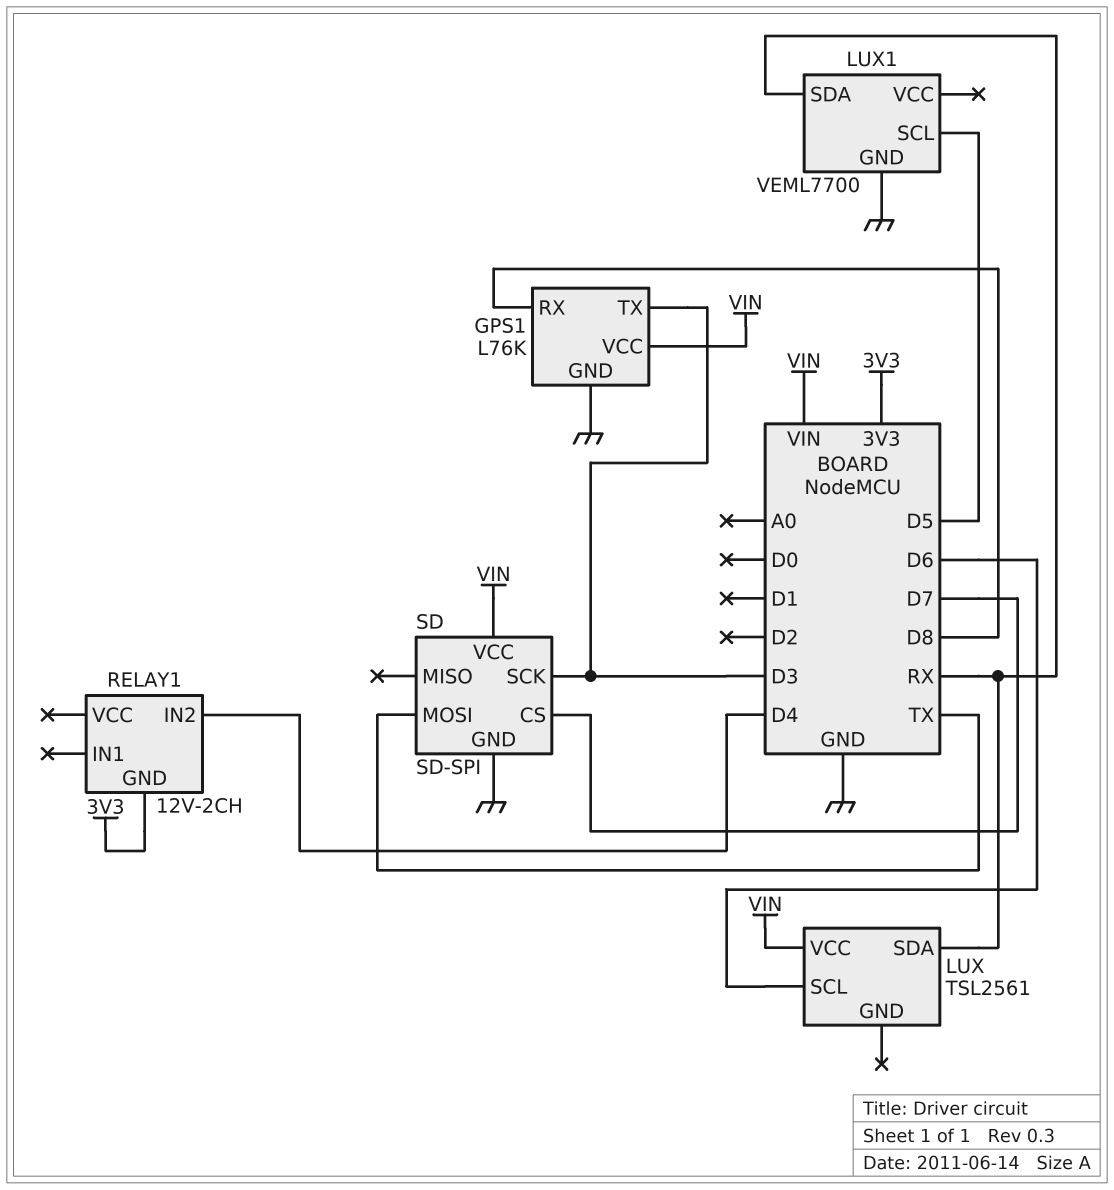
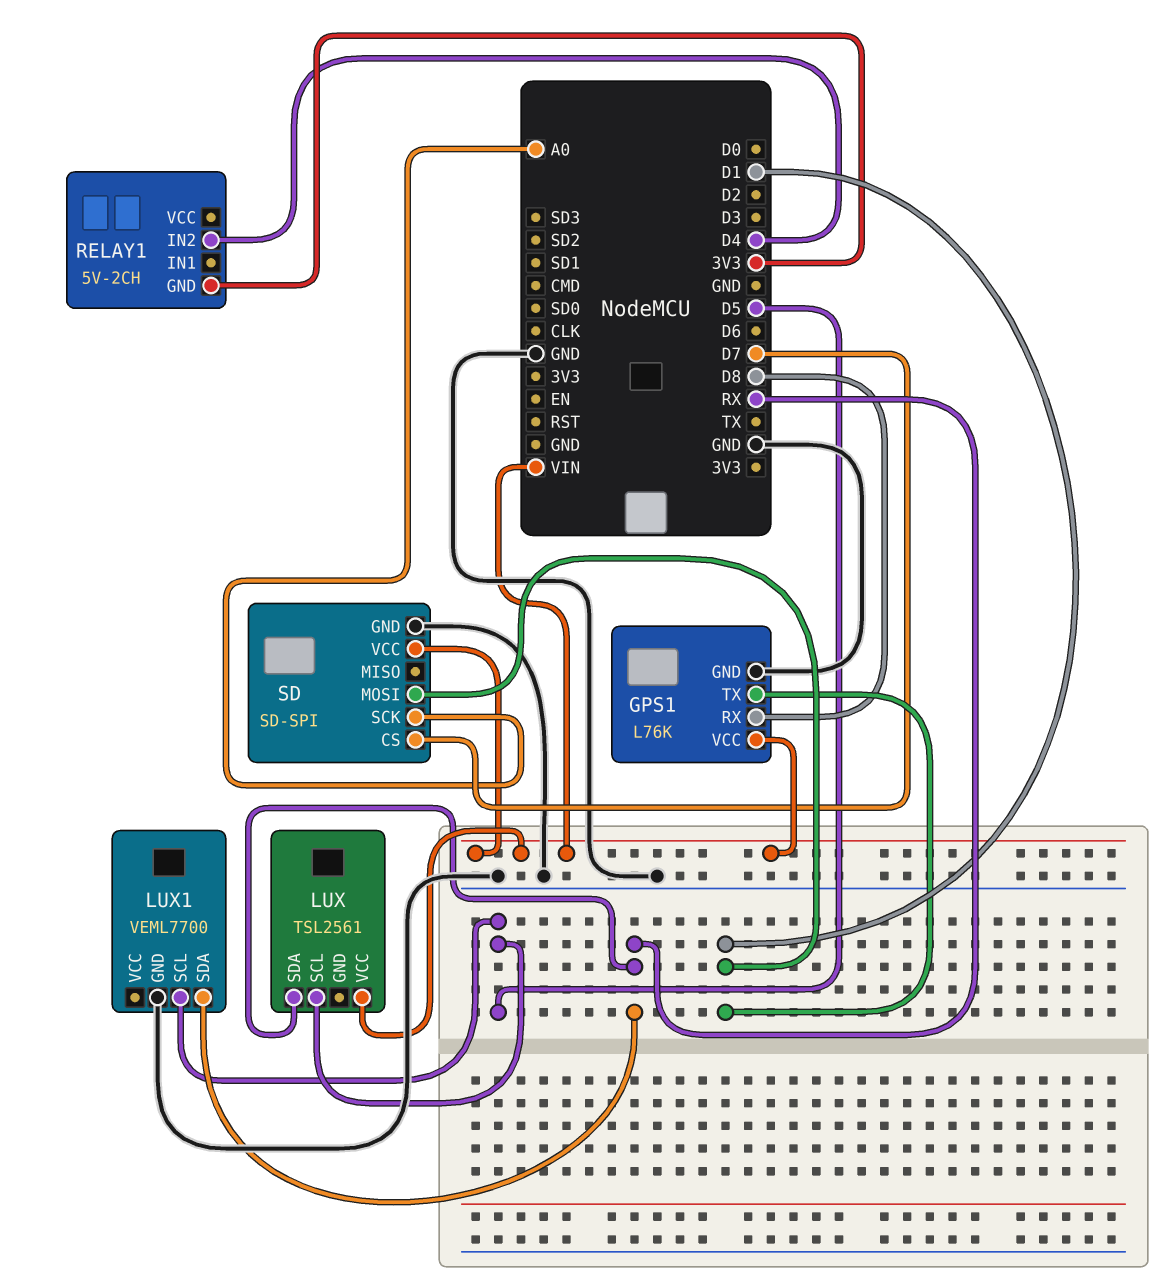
GPS1 pin TX: D3 -> D1
LUX pin SCL: D6 -> D5
RELAY1: 12V-2CH -> 5V-2CH
SD pin MOSI: TX -> D1
SD pin SCK: D3 -> A0

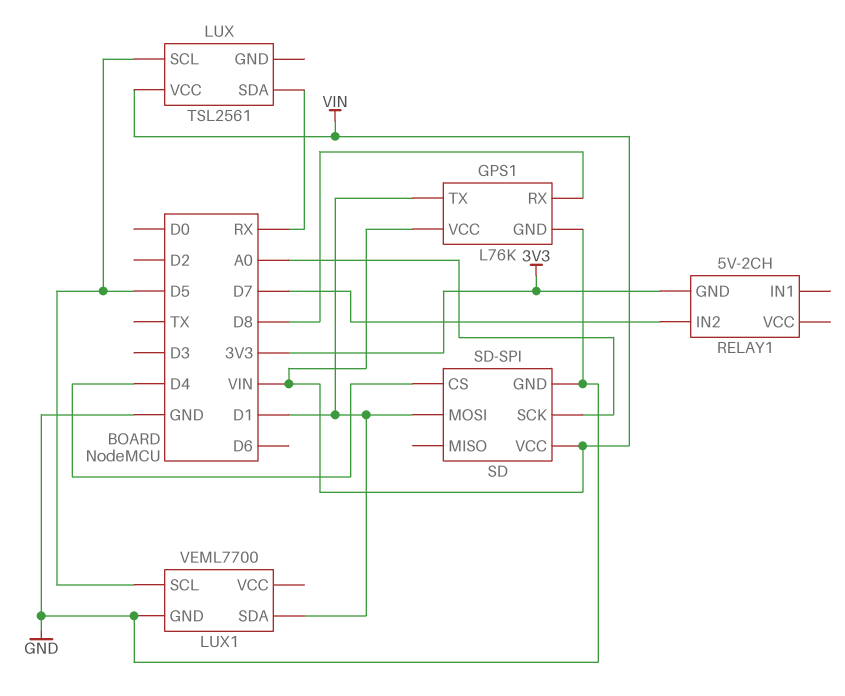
LUX1 pin SDA: RX -> D1
RELAY1 pin IN2: D4 -> D7
SD pin CS: D7 -> D4

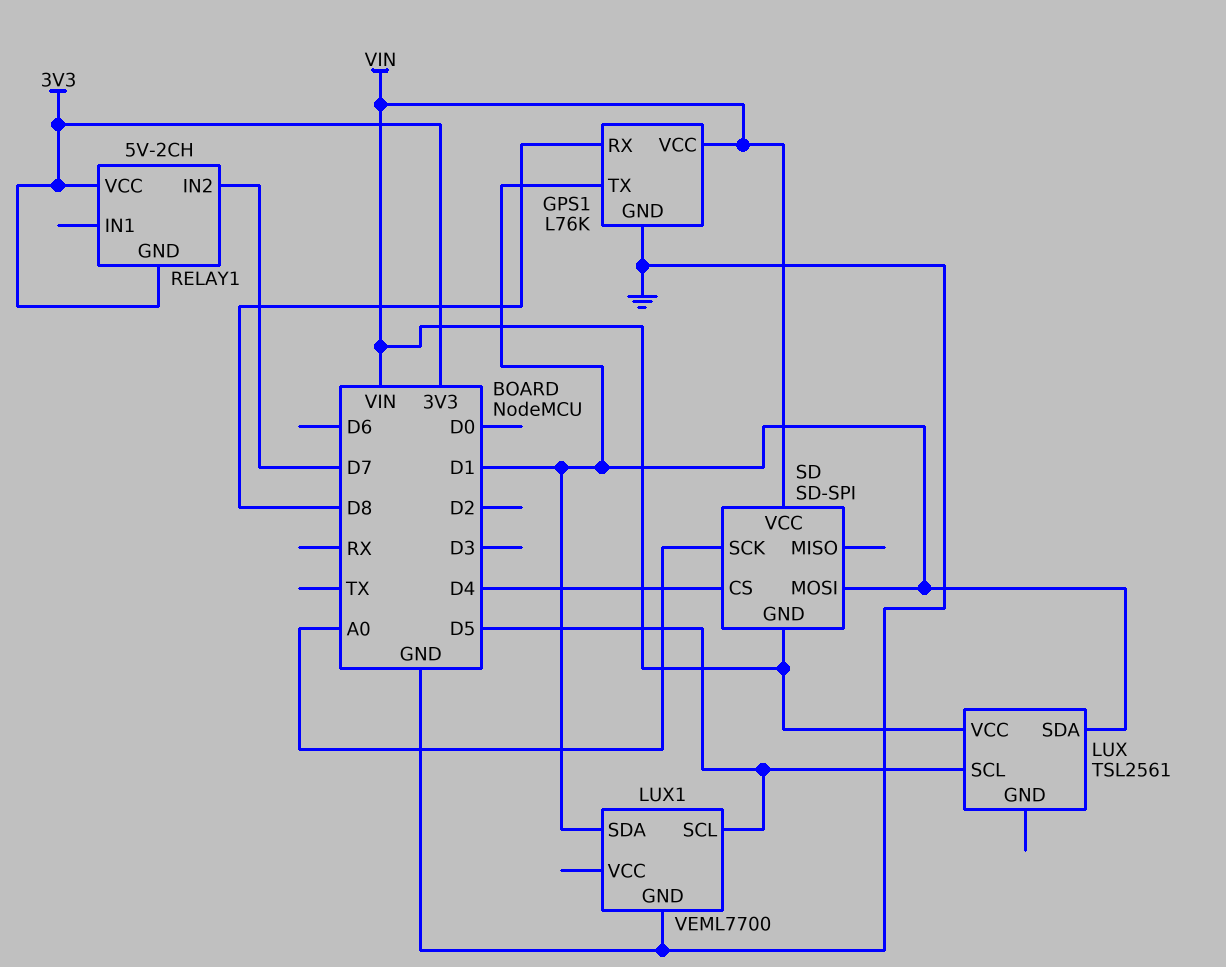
LUX pin SDA: RX -> D1
RELAY1 pin VCC: none -> 3V3
SD pin GND: GND -> VIN

